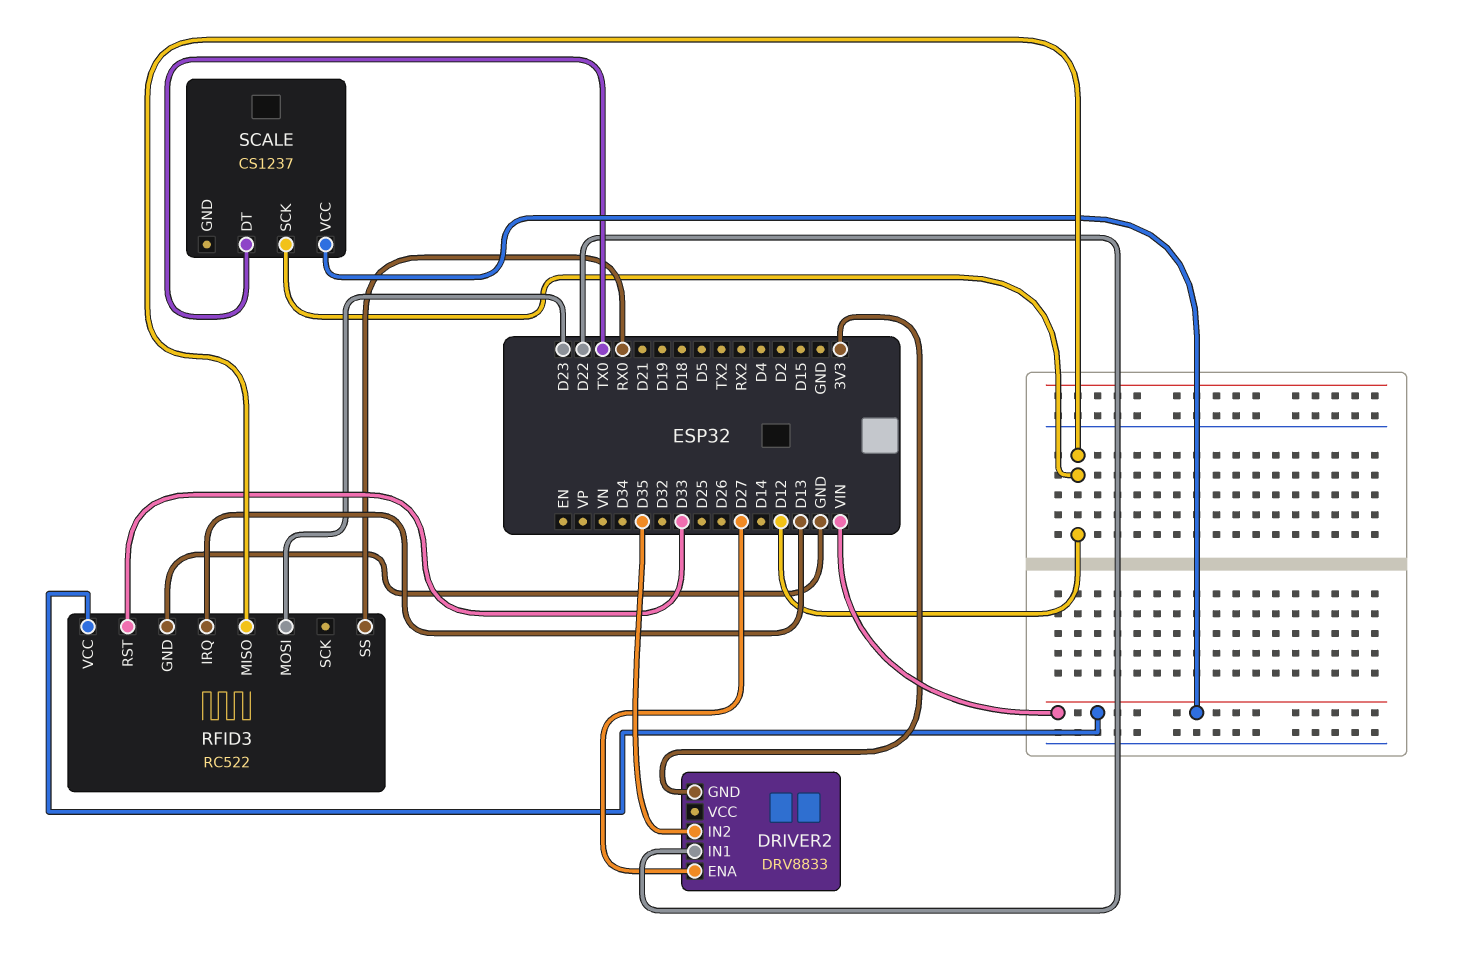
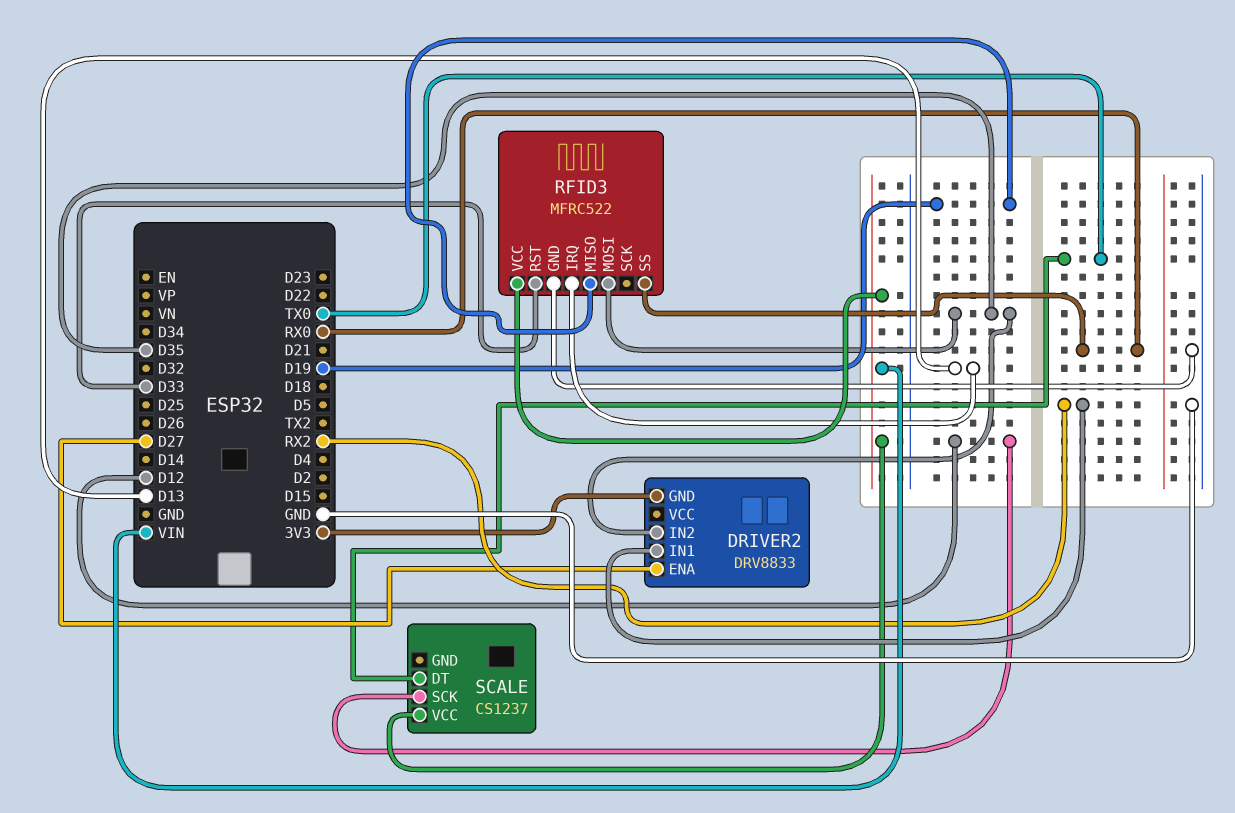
DRIVER2 pin IN1: D22 -> RX2
RFID3: RC522 -> MFRC522
RFID3 pin MISO: D12 -> D19
RFID3 pin MOSI: D23 -> D35

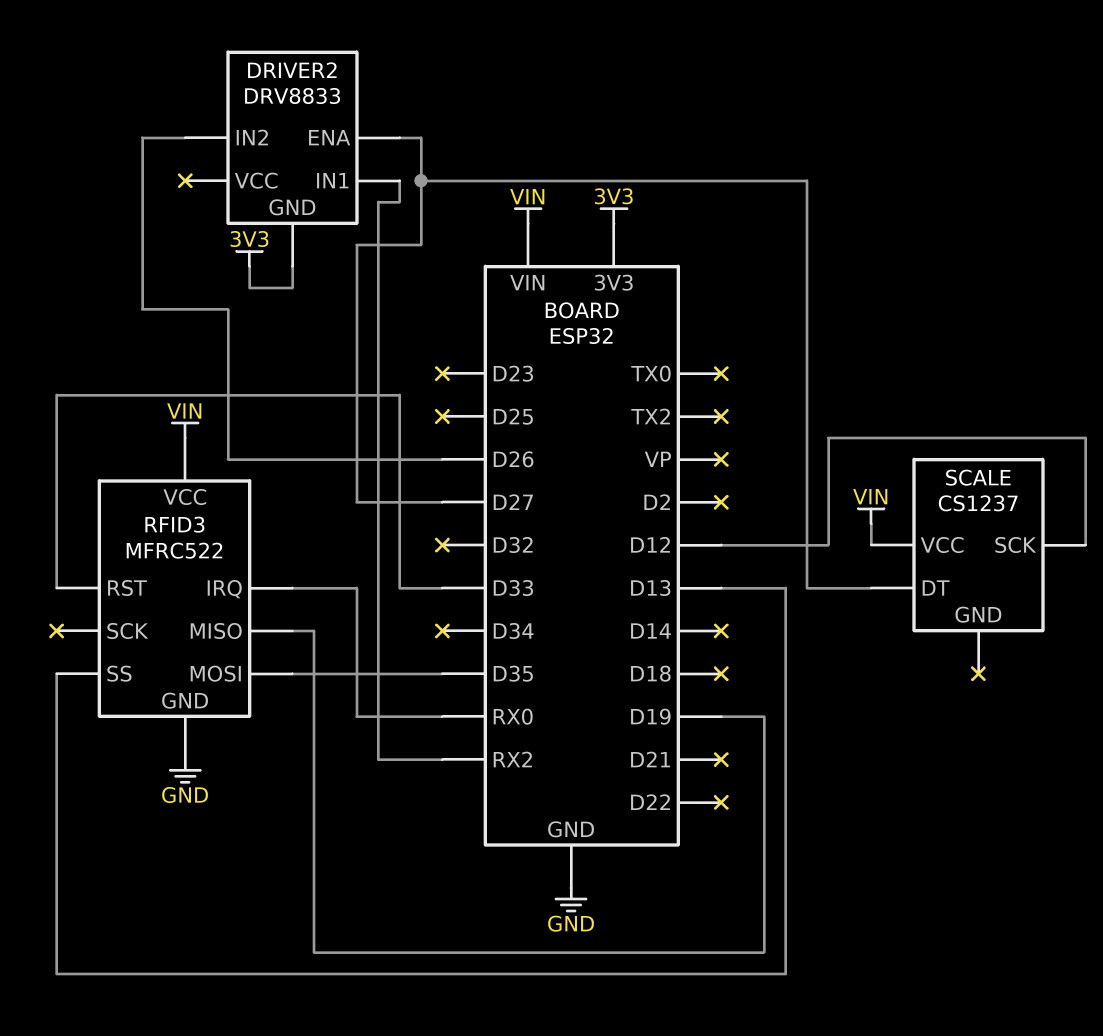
DRIVER2 pin IN2: D35 -> D26
RFID3 pin IRQ: D13 -> RX0
RFID3 pin SS: RX0 -> D13
SCALE pin DT: TX0 -> D27

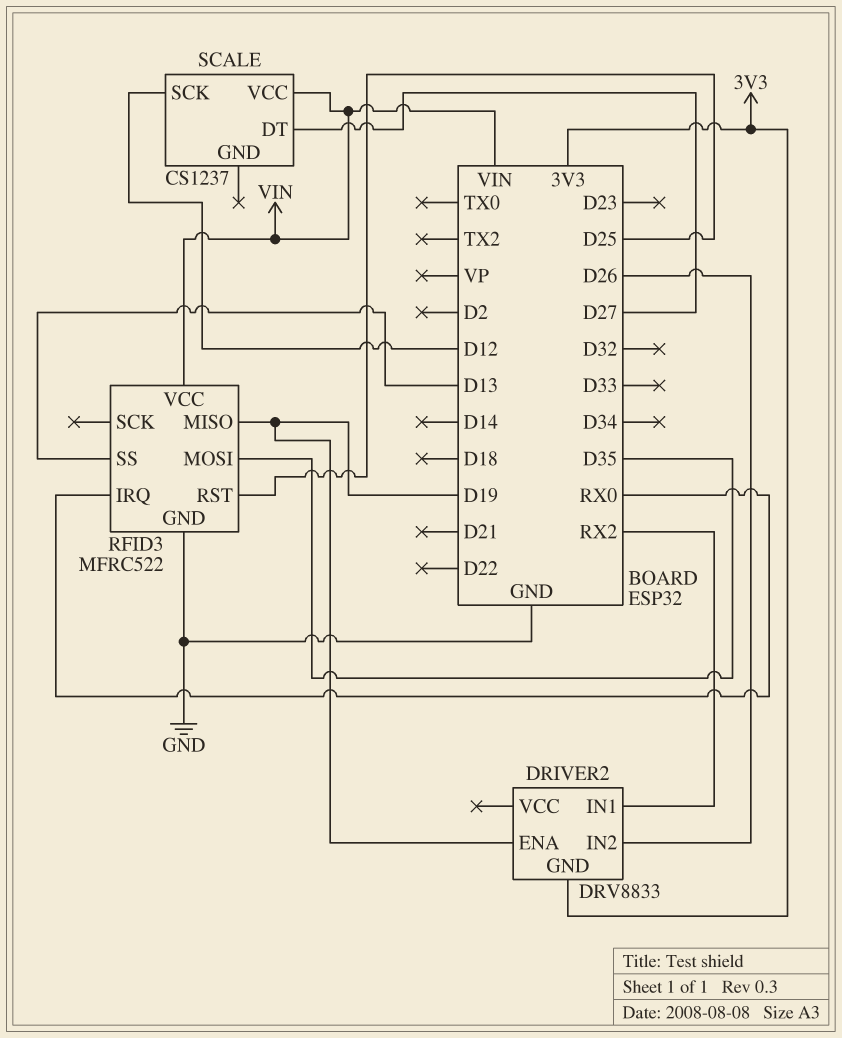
DRIVER2 pin ENA: D27 -> D19
RFID3 pin RST: D33 -> D25

